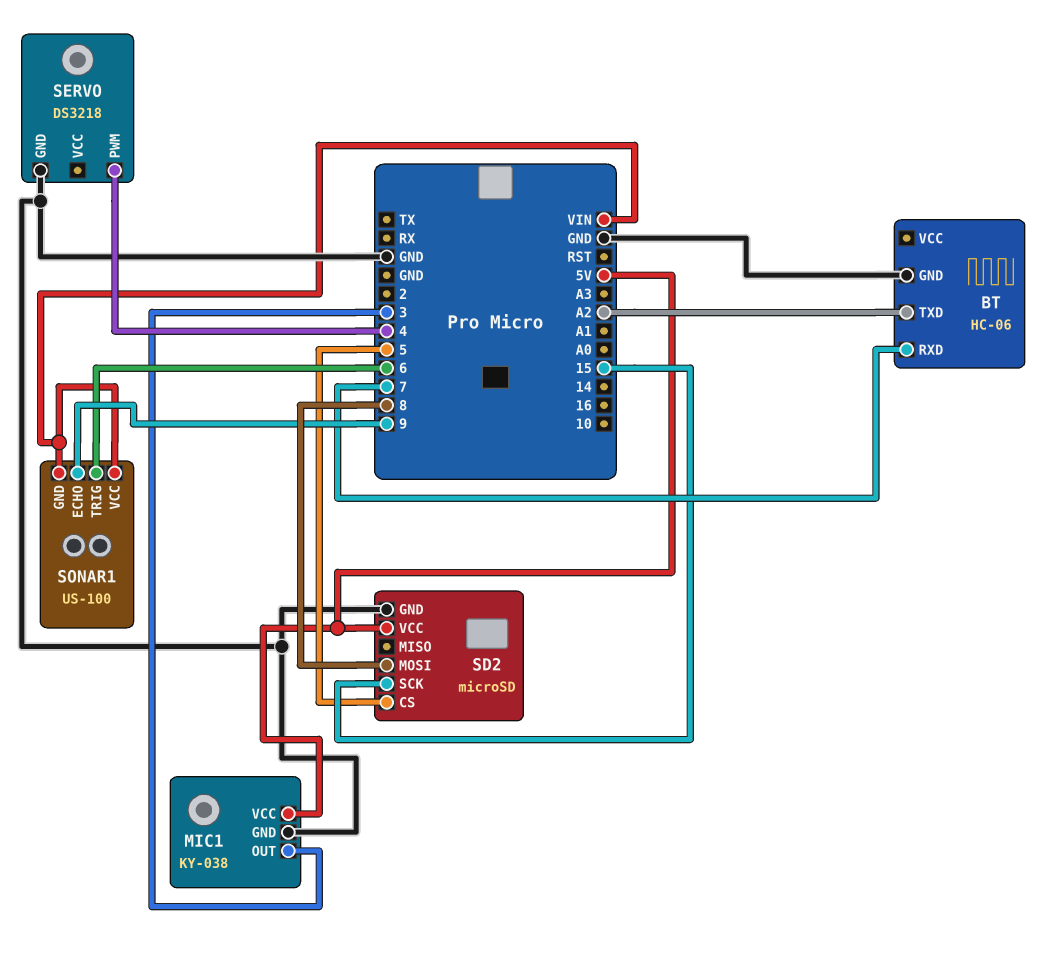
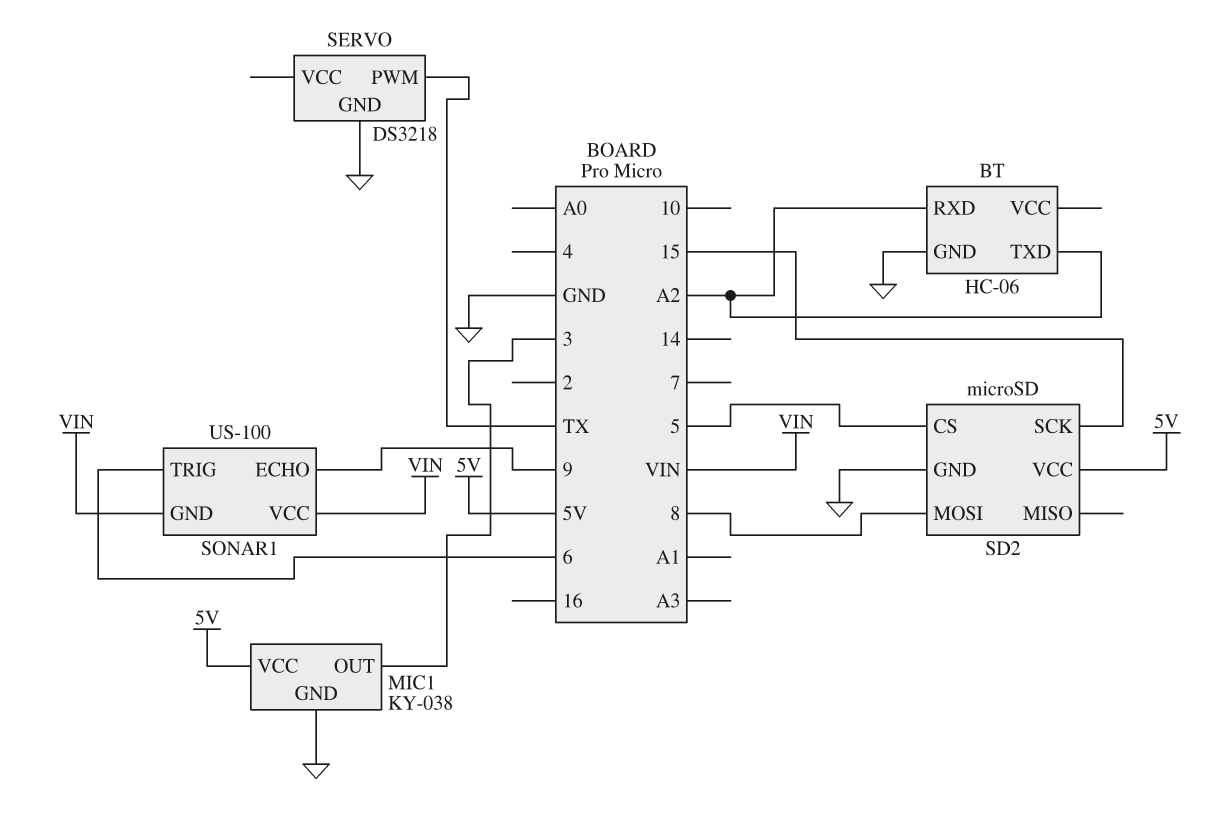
BT pin RXD: 7 -> A2
SERVO pin PWM: 4 -> TX

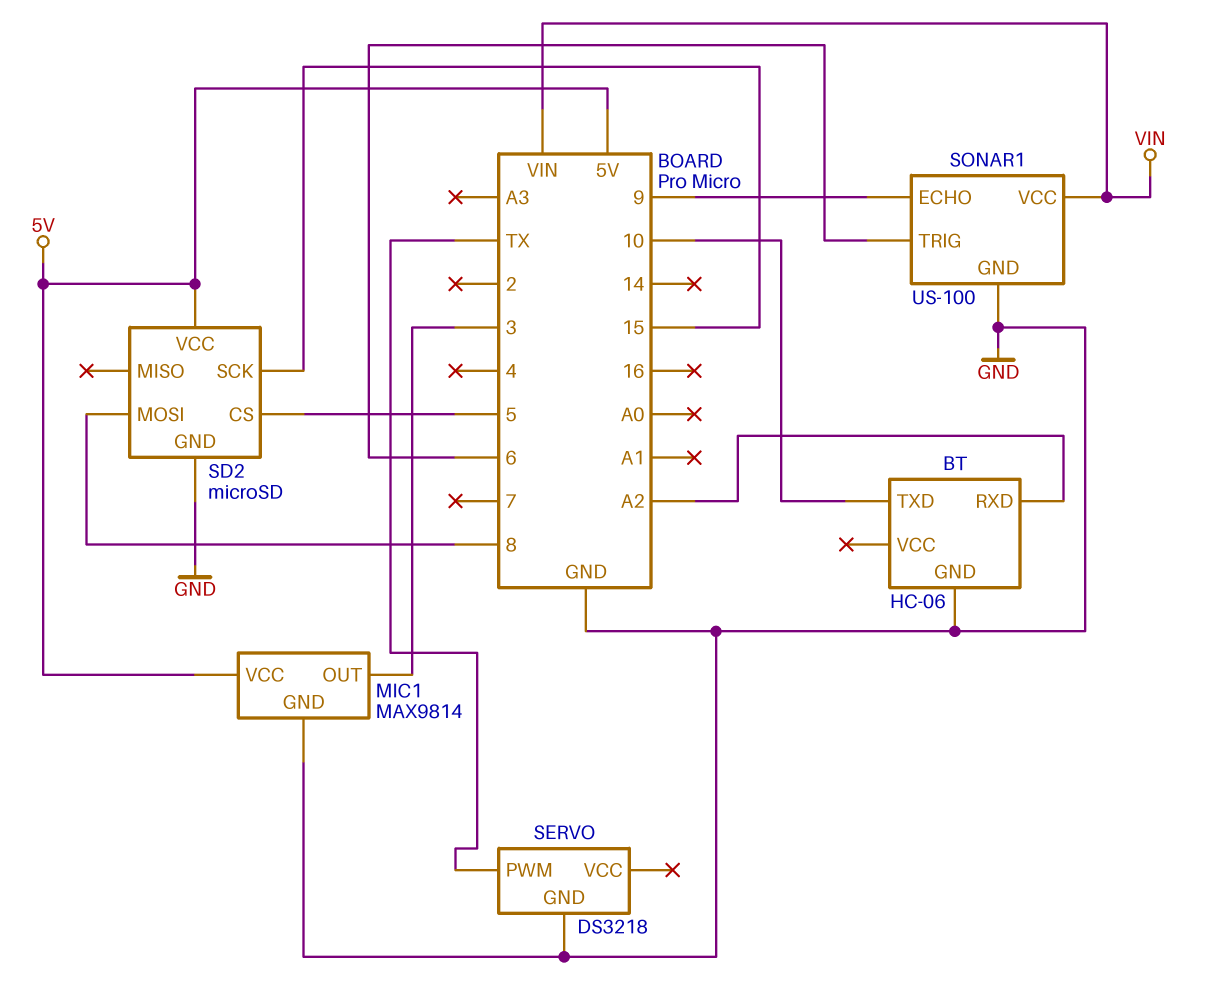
BT pin TXD: A2 -> 10
MIC1: KY-038 -> MAX9814
SONAR1 pin GND: VIN -> GND

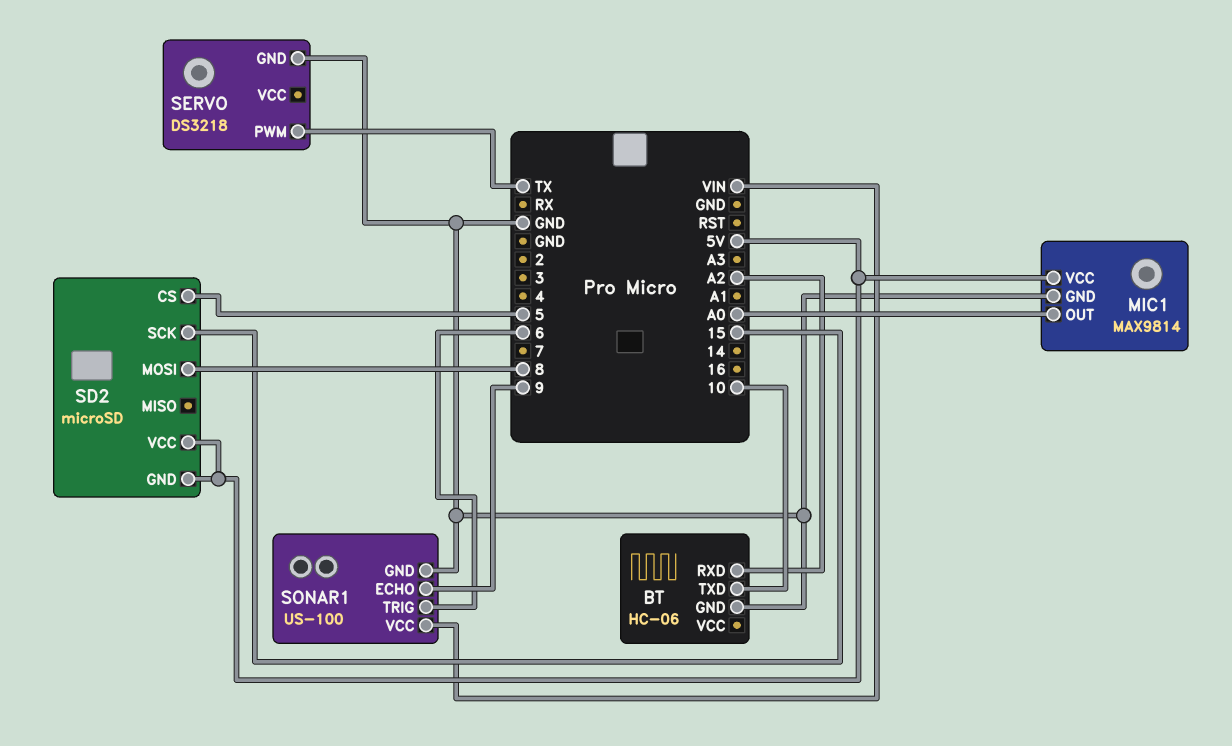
MIC1 pin OUT: 3 -> A0
SD2 pin GND: GND -> 5V

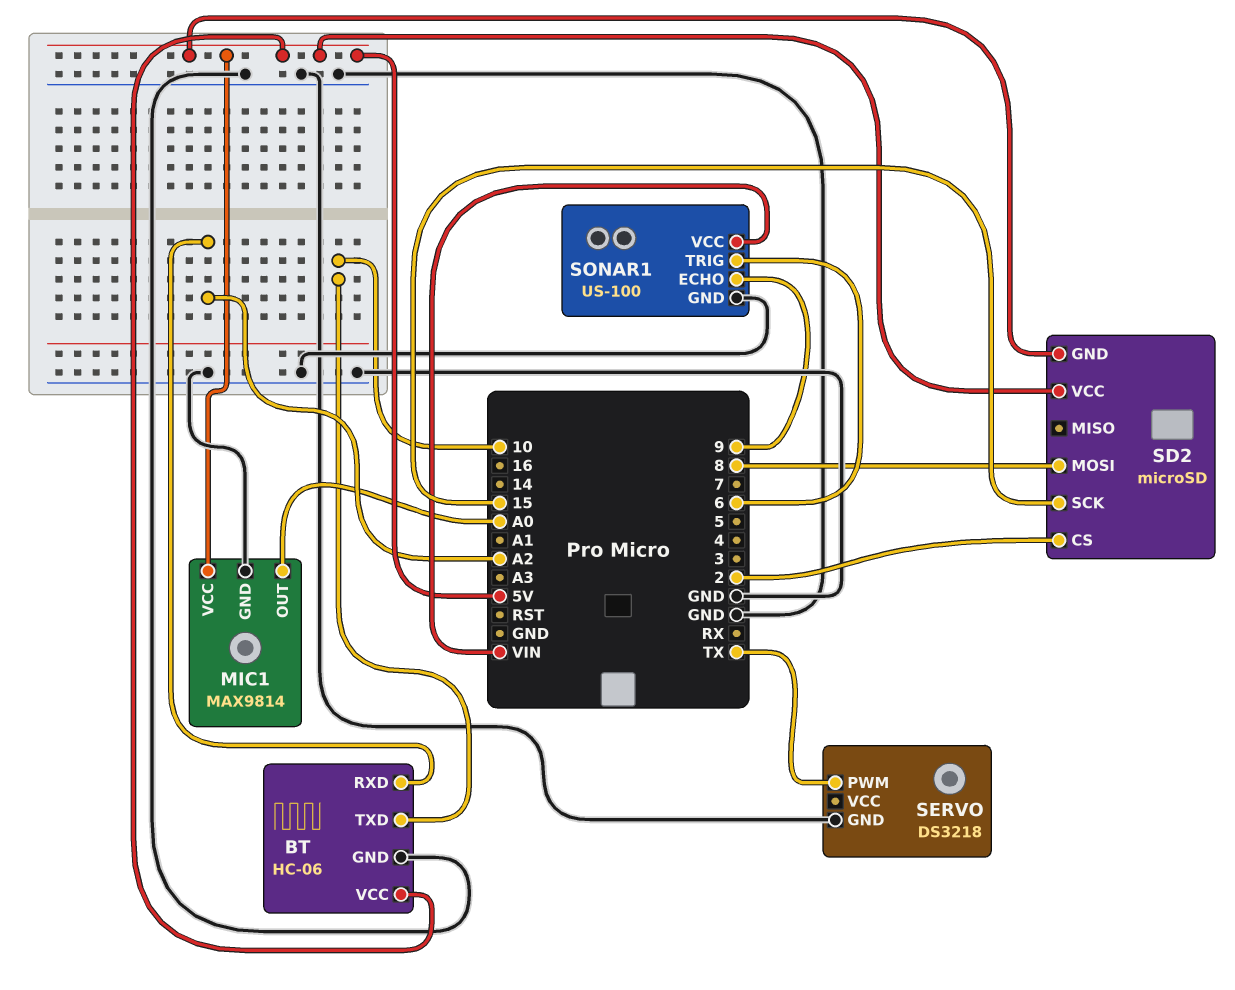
BT pin VCC: none -> 5V
SD2 pin CS: 5 -> 2

